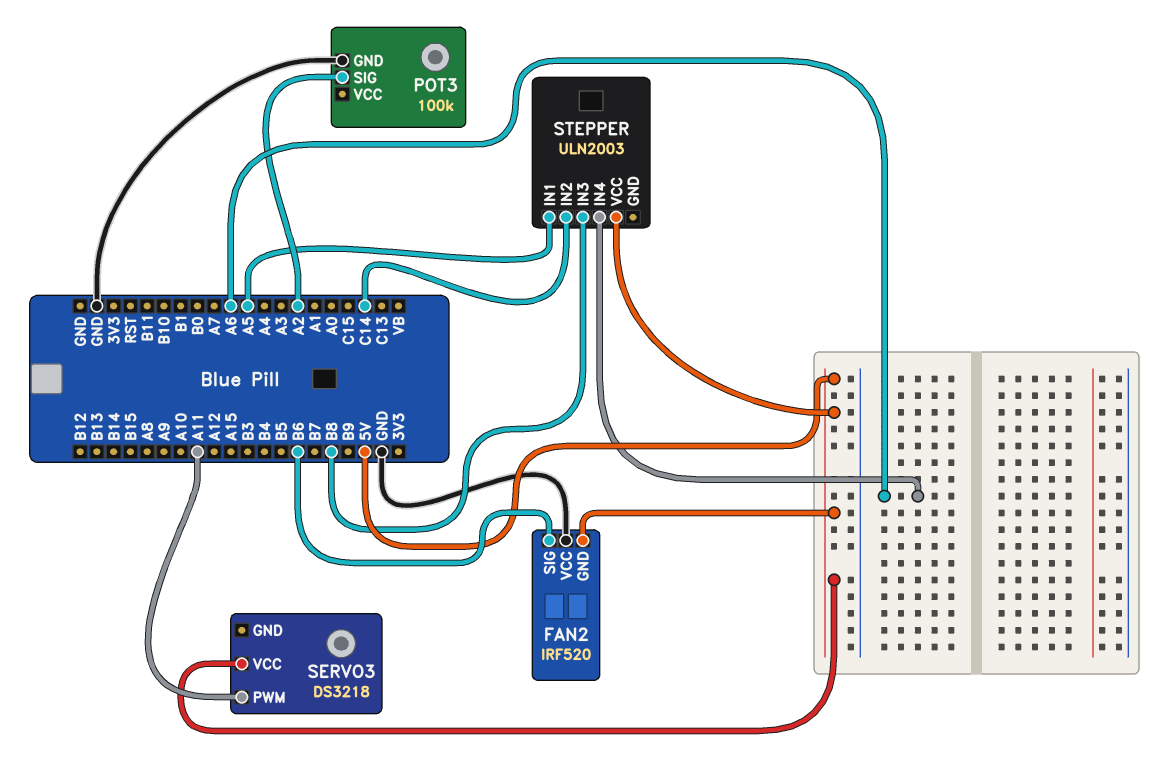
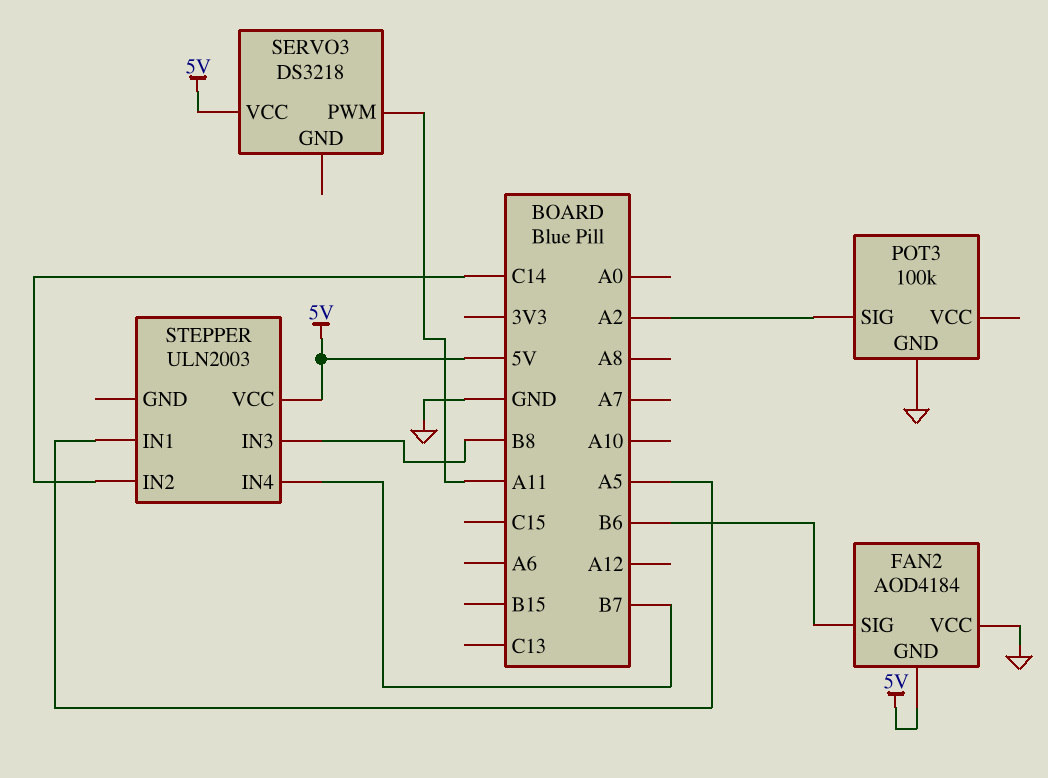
FAN2: IRF520 -> AOD4184
STEPPER pin IN4: A6 -> B7

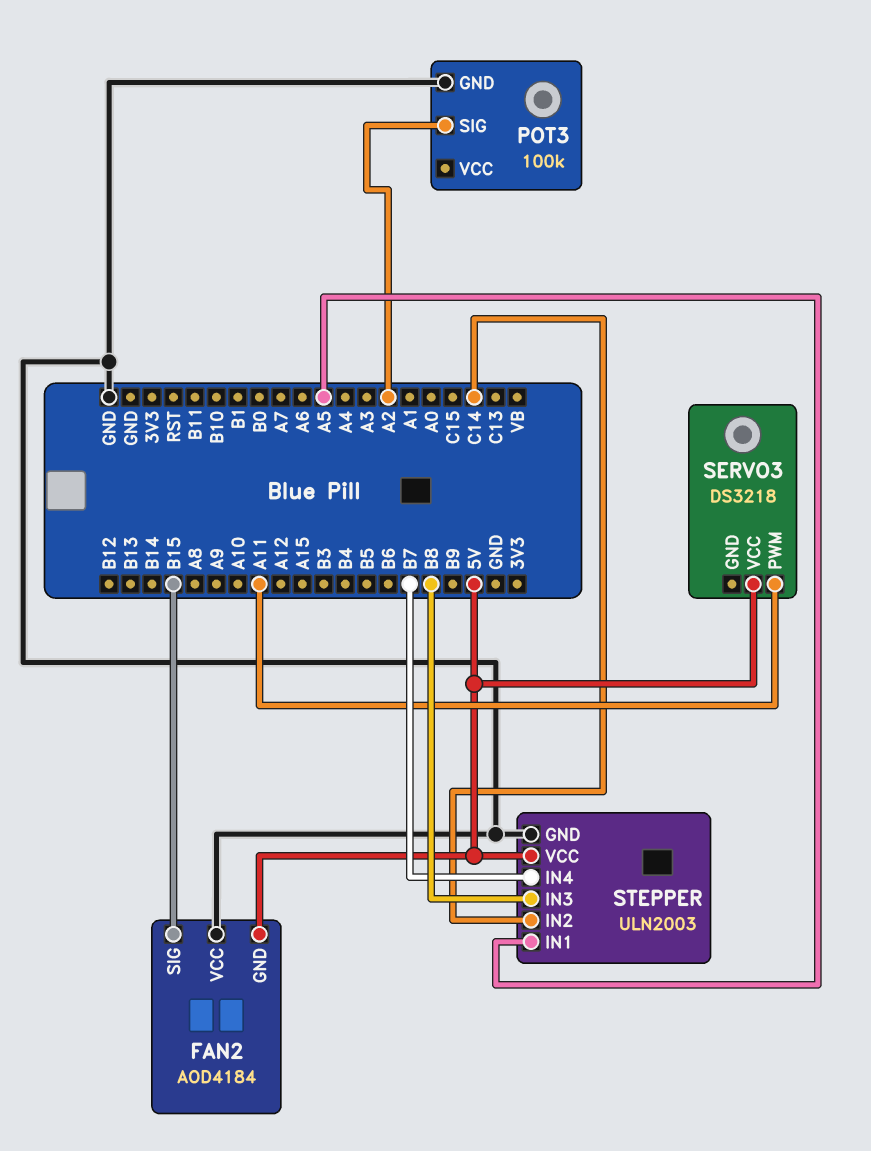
FAN2 pin SIG: B6 -> B15
STEPPER pin GND: none -> GND

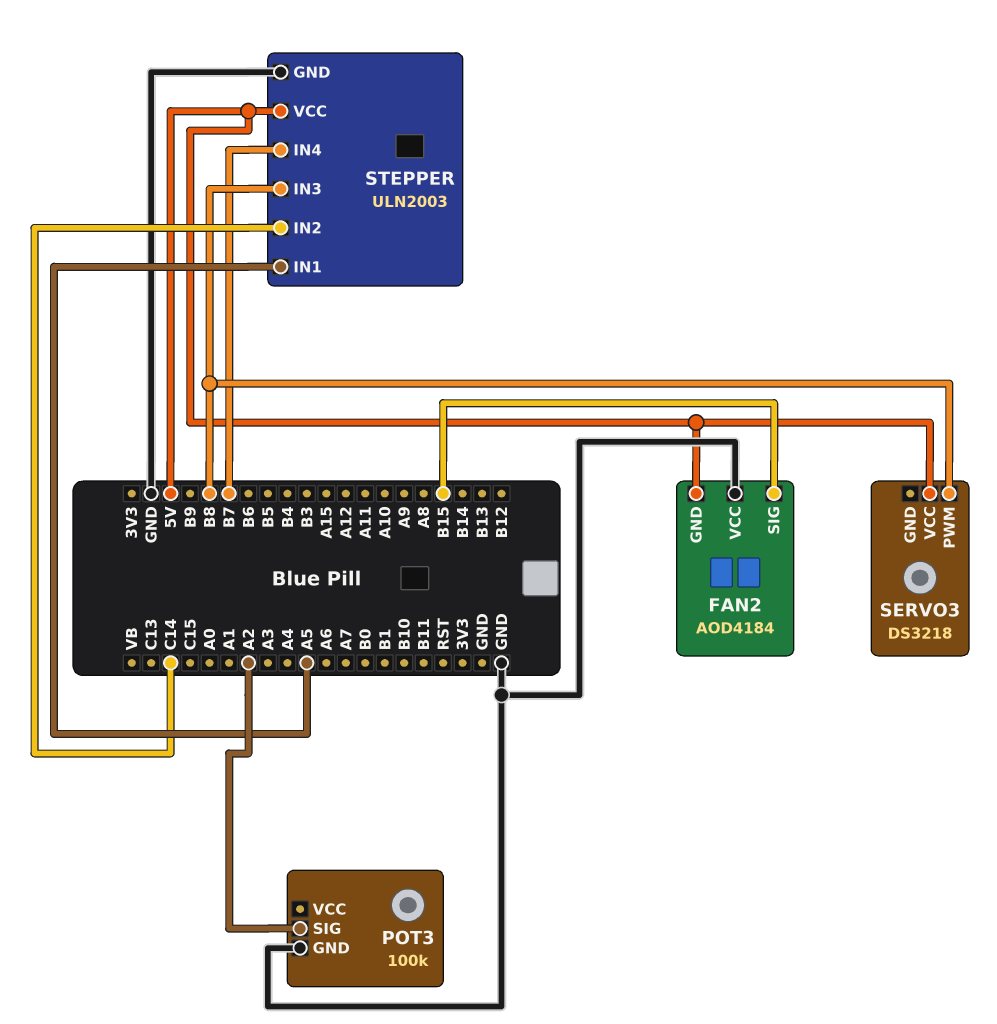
SERVO3 pin PWM: A11 -> B8

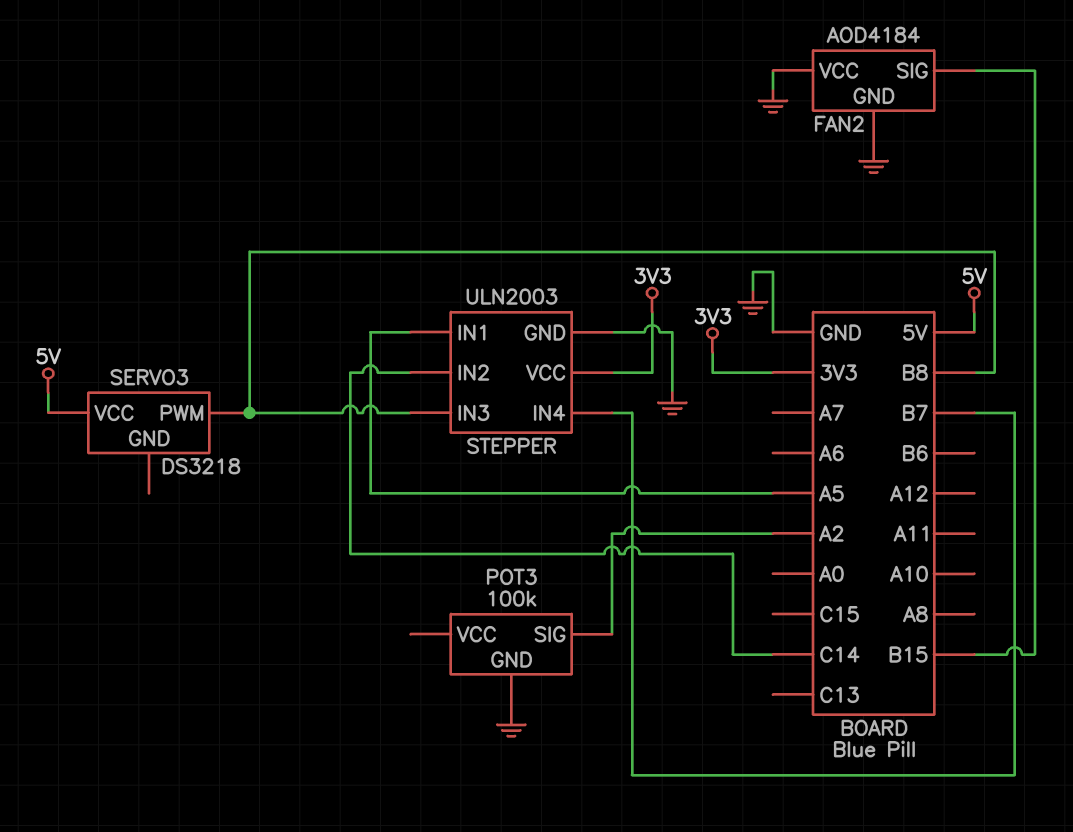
FAN2 pin GND: 5V -> GND
STEPPER pin VCC: 5V -> 3V3

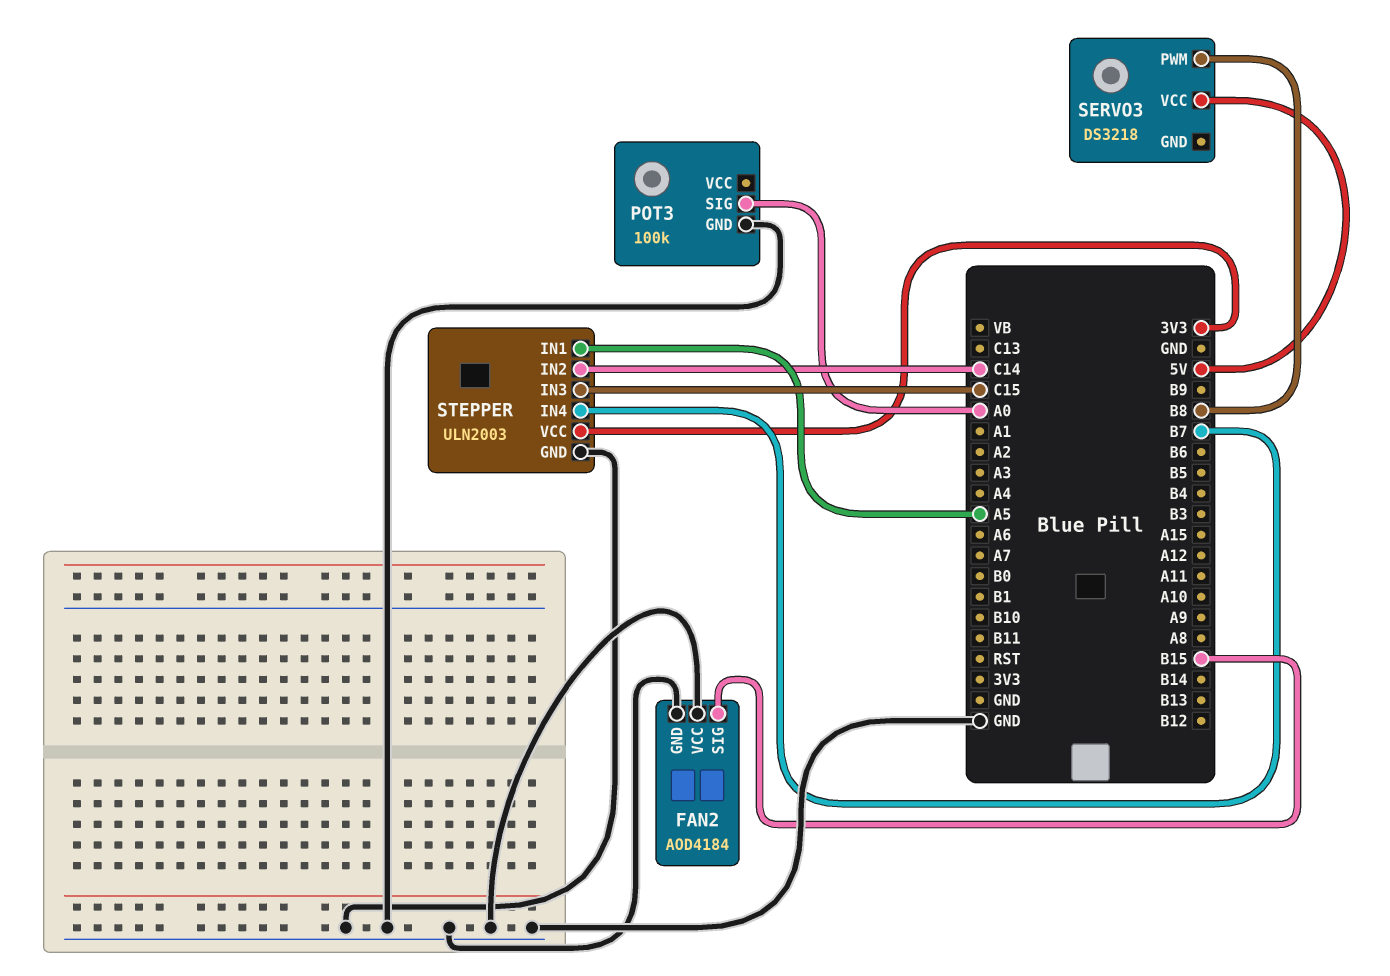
POT3 pin SIG: A2 -> A0
STEPPER pin IN3: B8 -> C15

